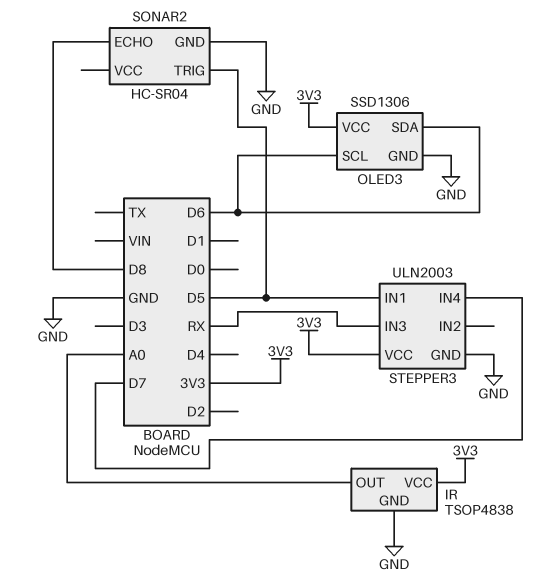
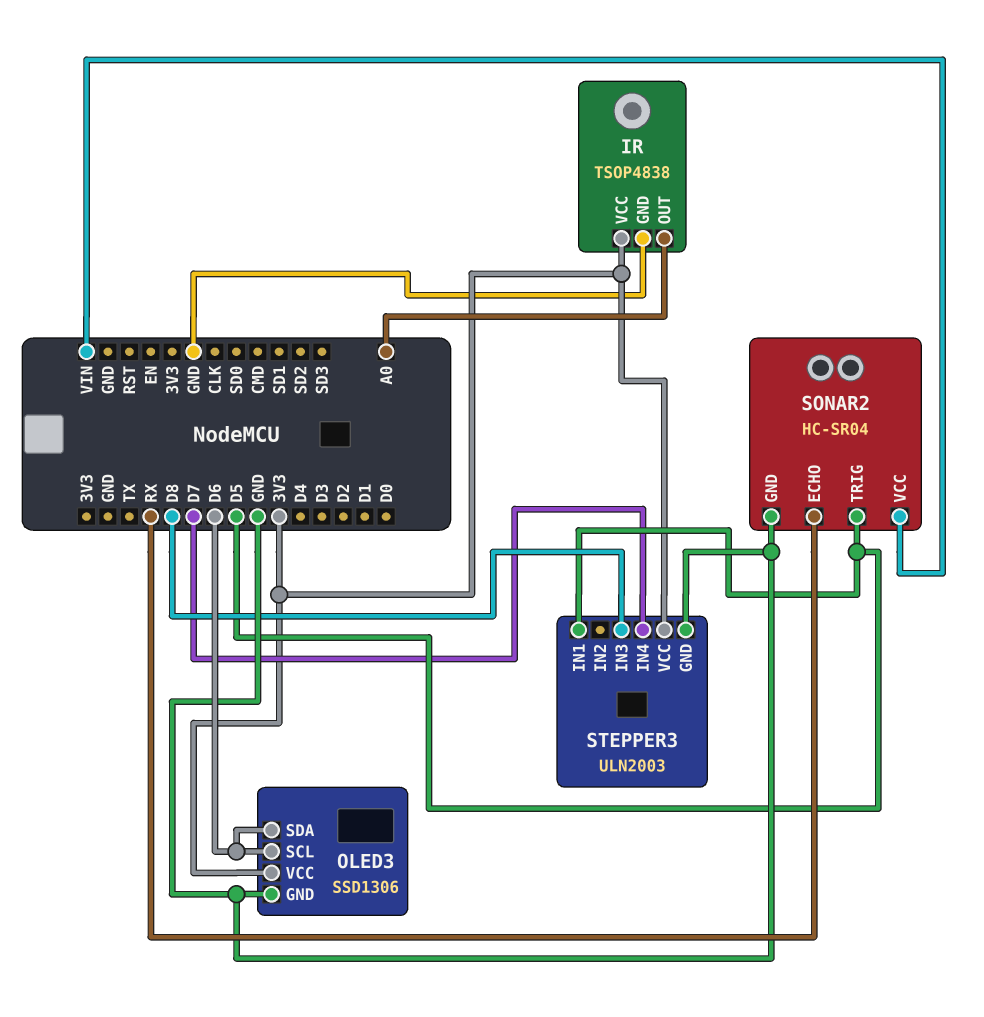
SONAR2 pin ECHO: D8 -> RX
SONAR2 pin VCC: none -> VIN
STEPPER3 pin IN3: RX -> D8

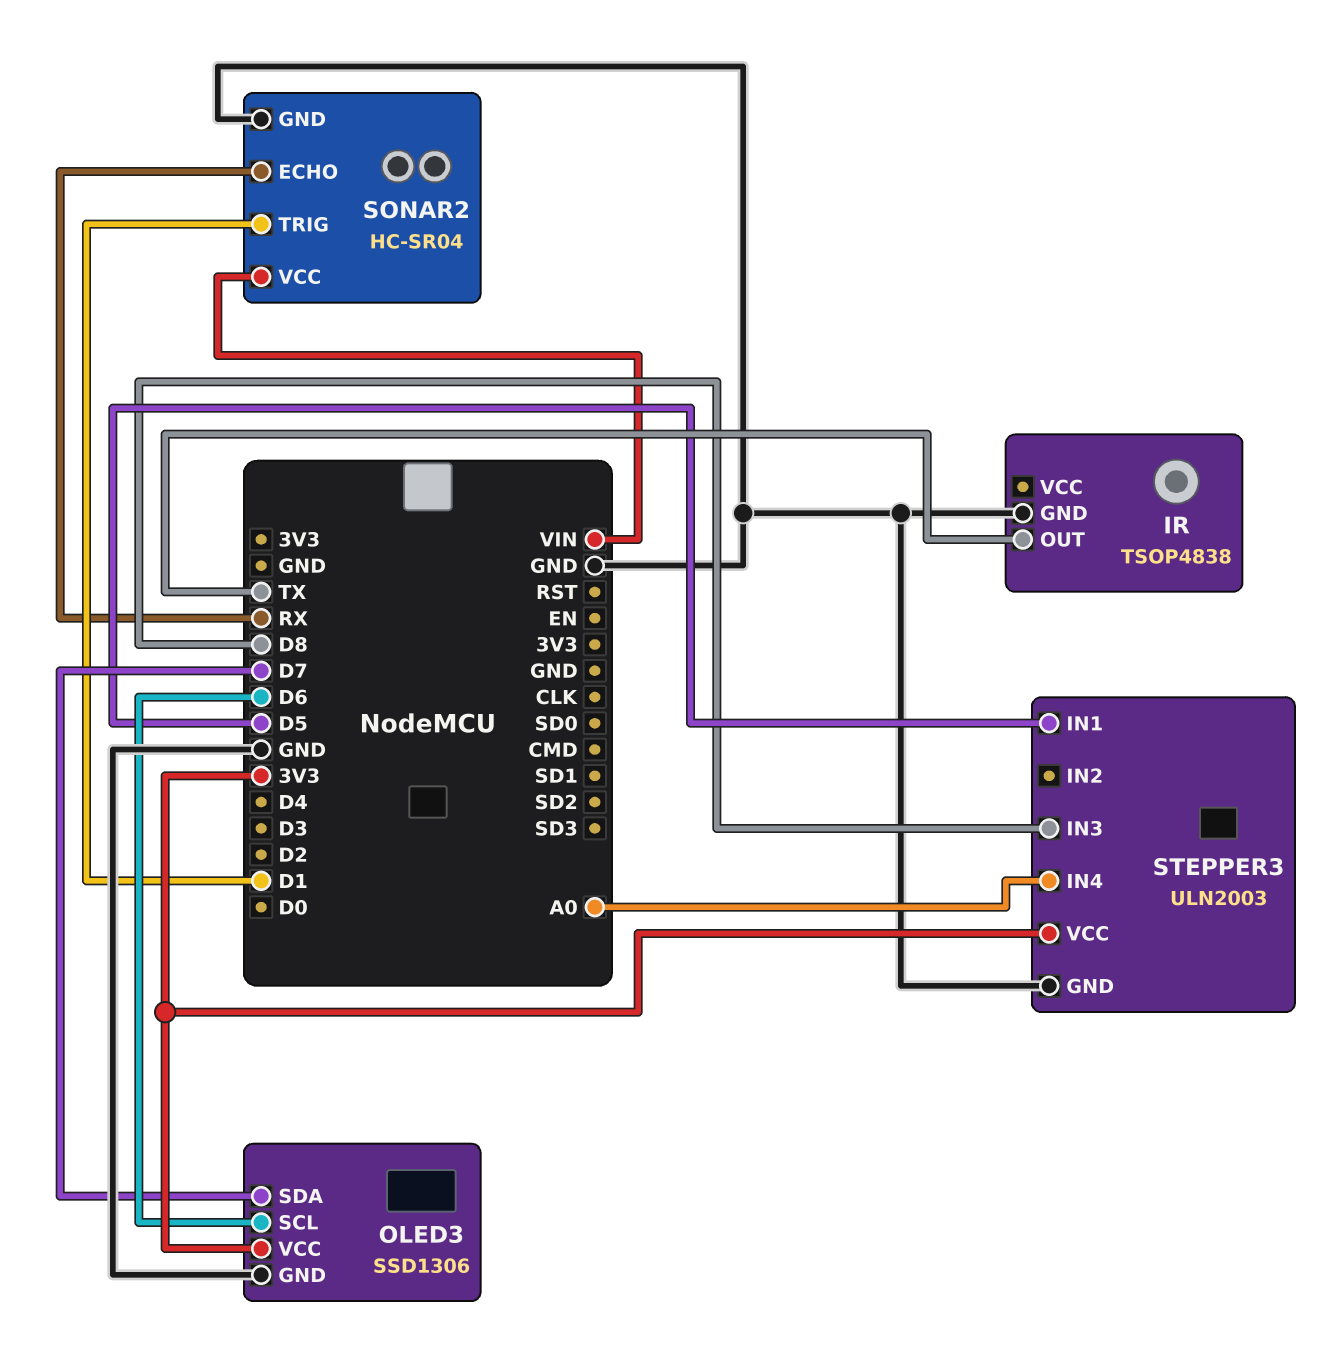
IR pin OUT: A0 -> TX
IR pin VCC: 3V3 -> none
OLED3 pin SDA: D6 -> D7
SONAR2 pin TRIG: D5 -> D1
STEPPER3 pin IN4: D7 -> A0

